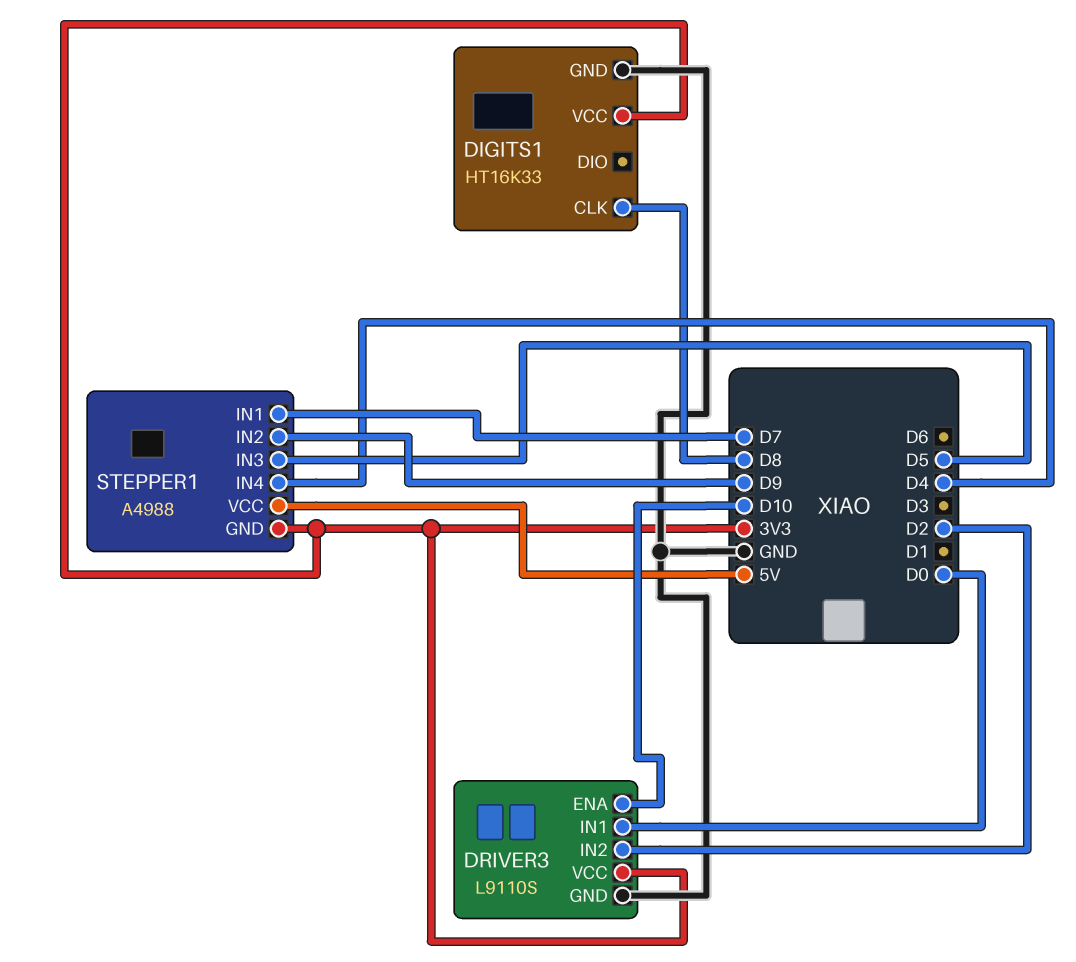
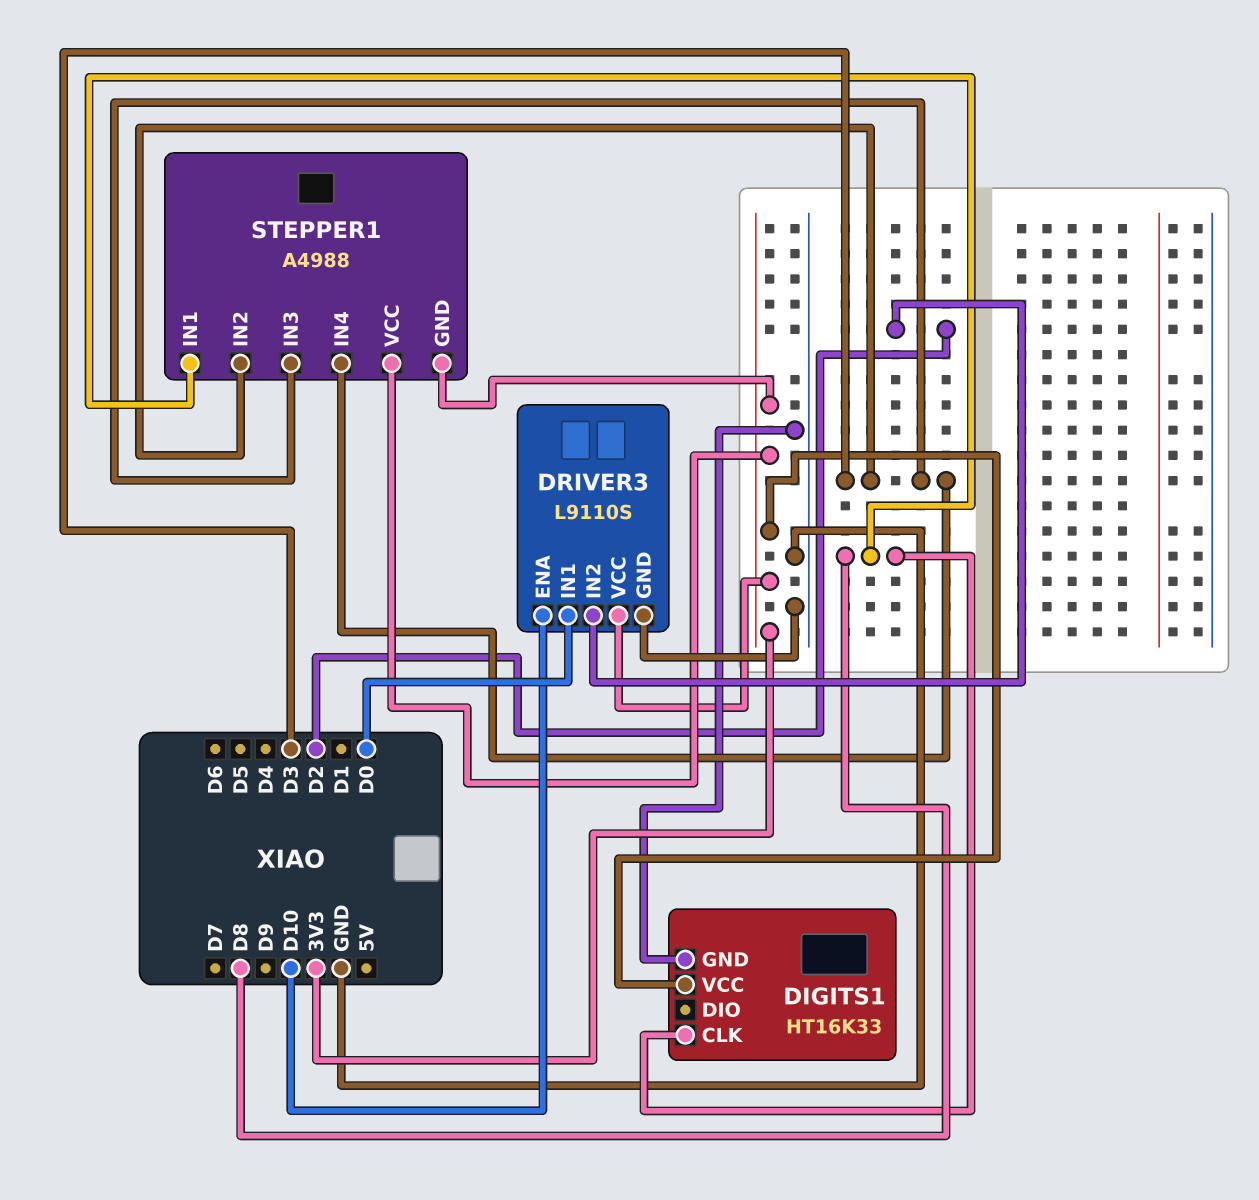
STEPPER1 pin IN1: D7 -> D8
STEPPER1 pin IN2: D9 -> D3
STEPPER1 pin IN3: D5 -> D3
STEPPER1 pin IN4: D4 -> D3
STEPPER1 pin VCC: 5V -> 3V3

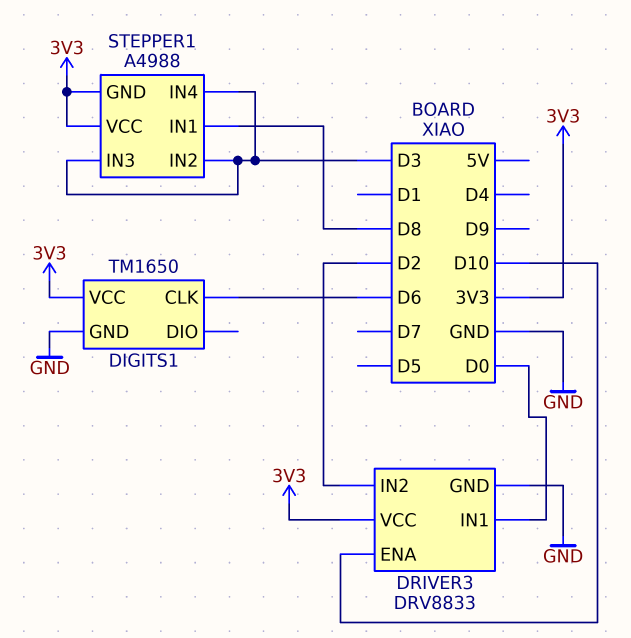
DIGITS1: HT16K33 -> TM1650
DIGITS1 pin CLK: D8 -> D6
DRIVER3: L9110S -> DRV8833

